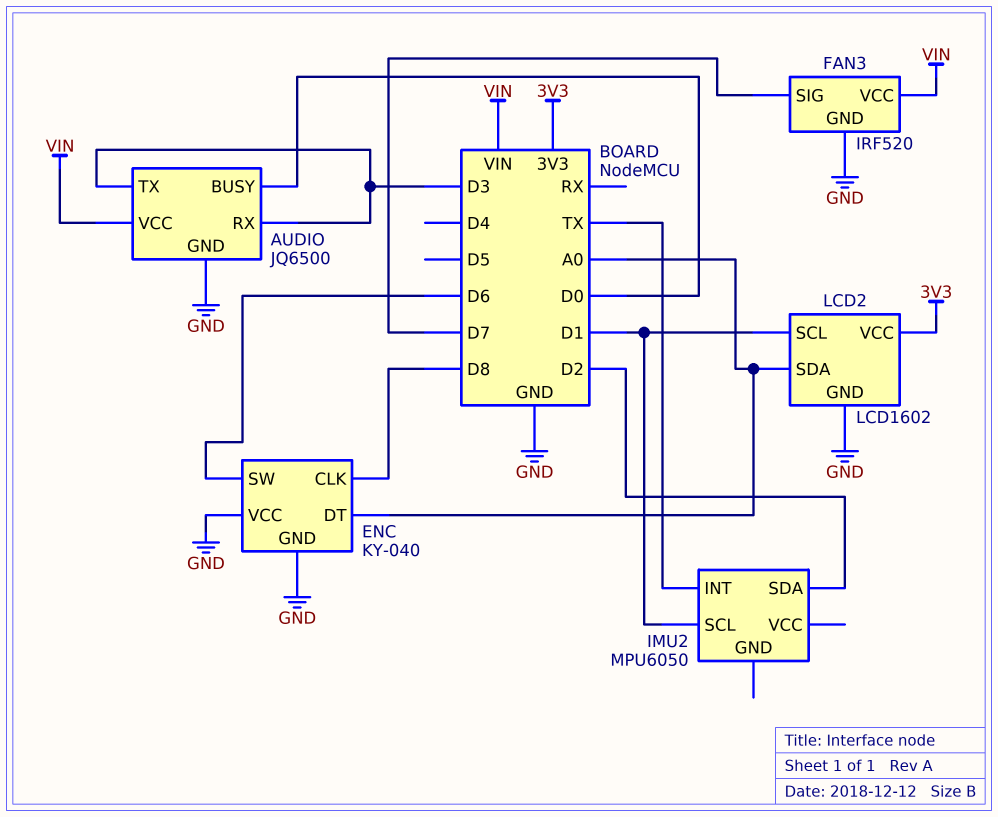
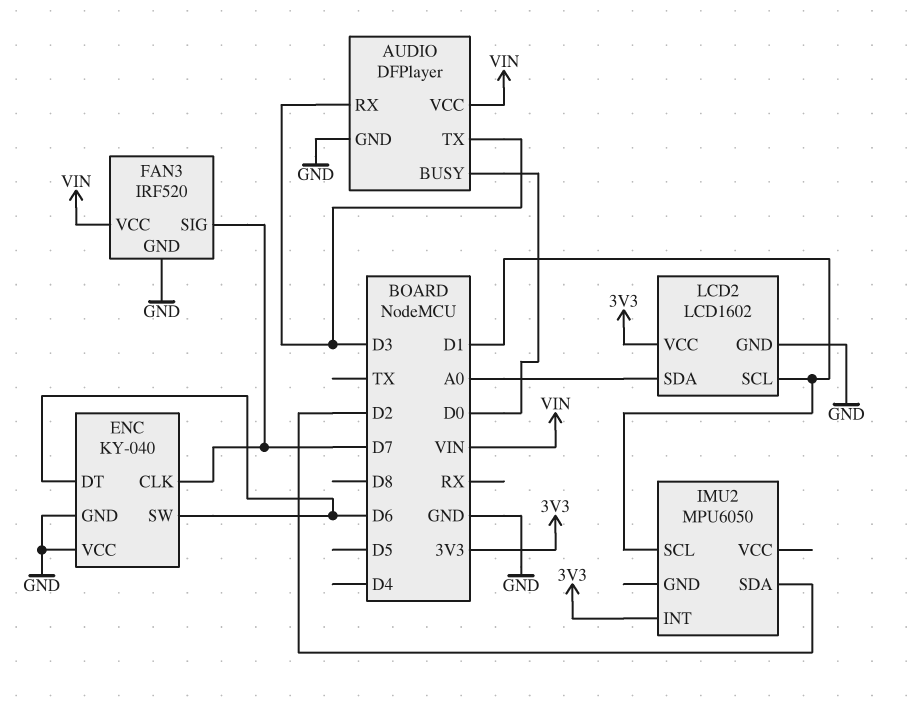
AUDIO: JQ6500 -> DFPlayer
ENC pin CLK: D8 -> D7
ENC pin DT: A0 -> D6
IMU2 pin INT: TX -> 3V3

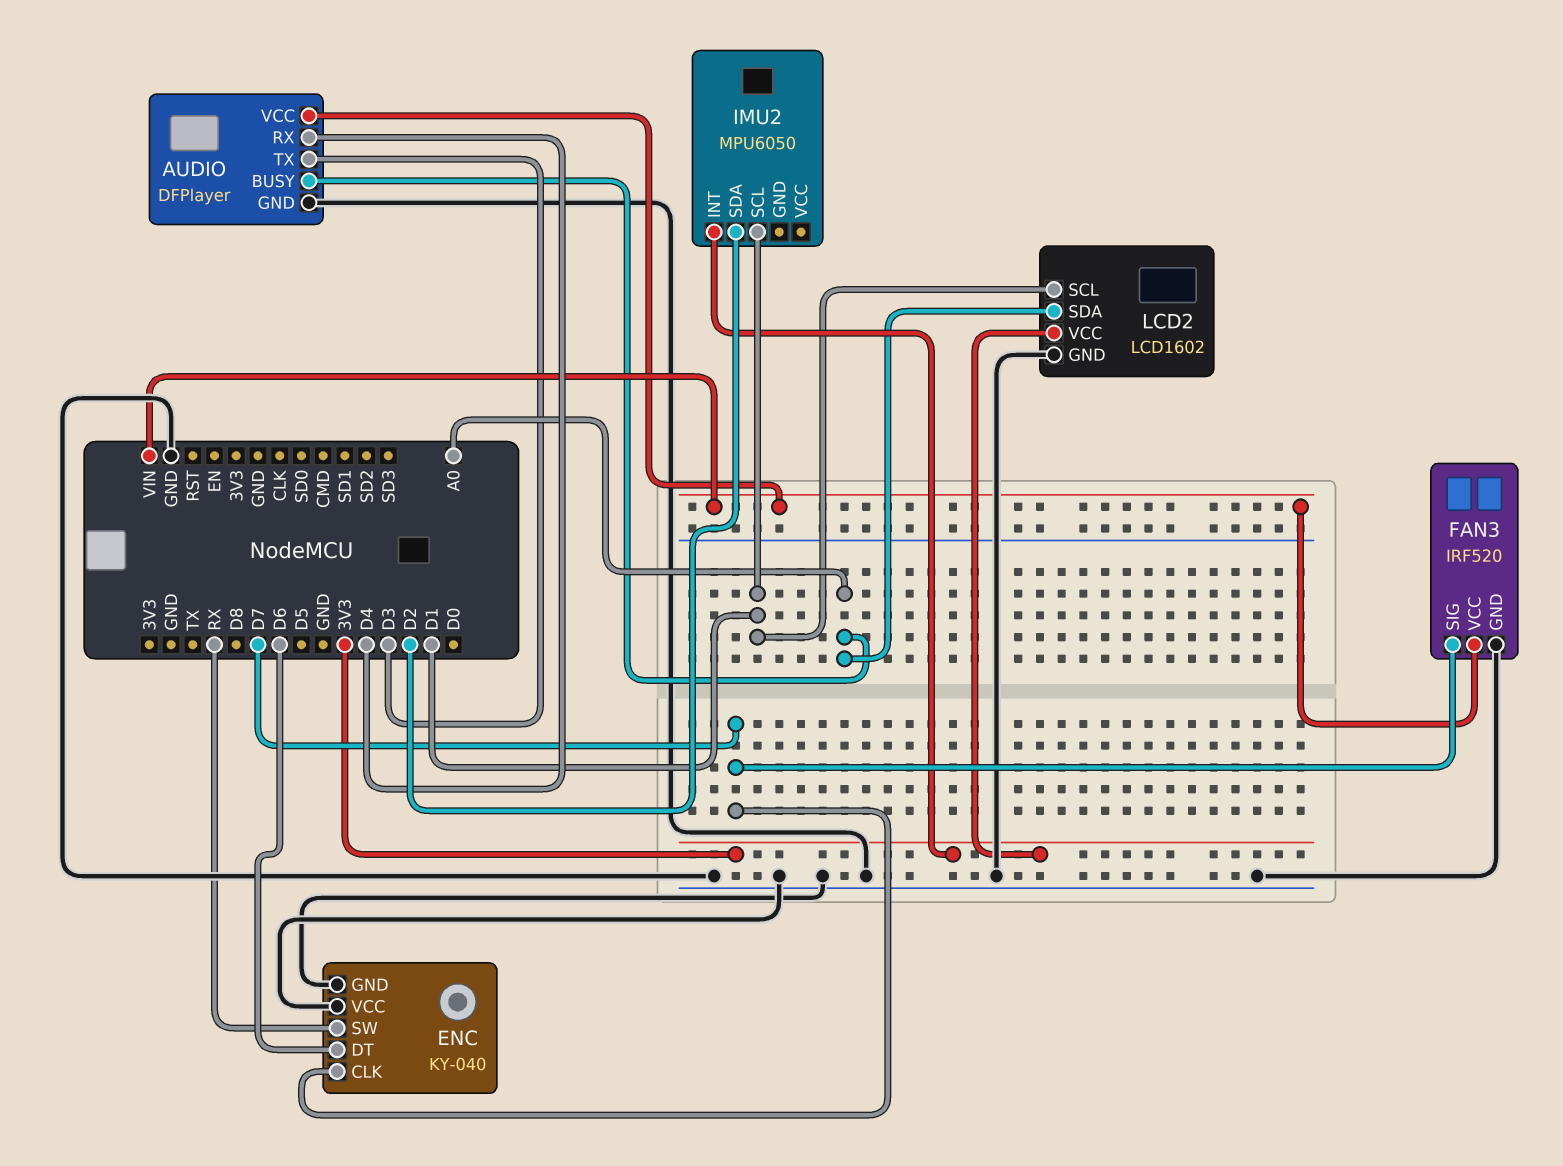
AUDIO pin BUSY: D0 -> A0
AUDIO pin RX: D3 -> D4
ENC pin SW: D6 -> RX

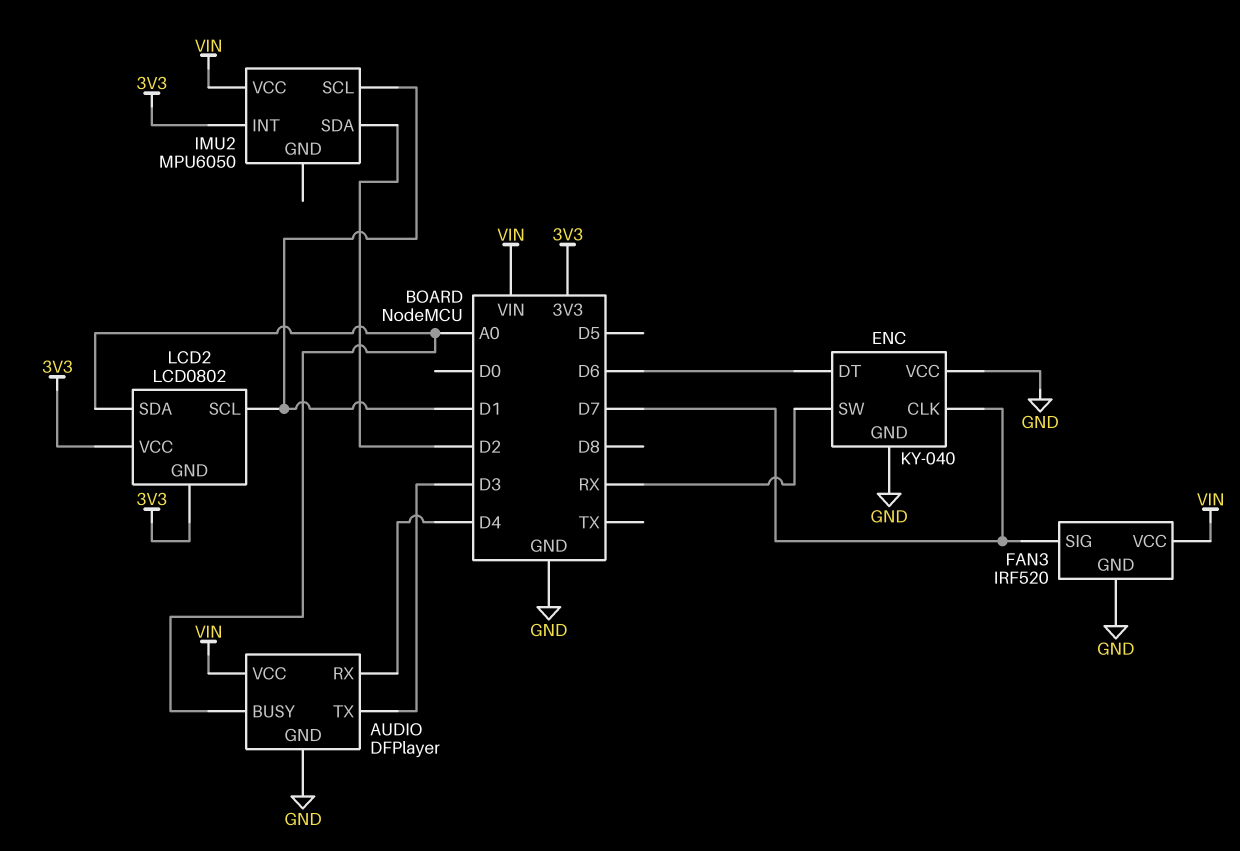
IMU2 pin VCC: none -> VIN
LCD2: LCD1602 -> LCD0802
LCD2 pin GND: GND -> 3V3

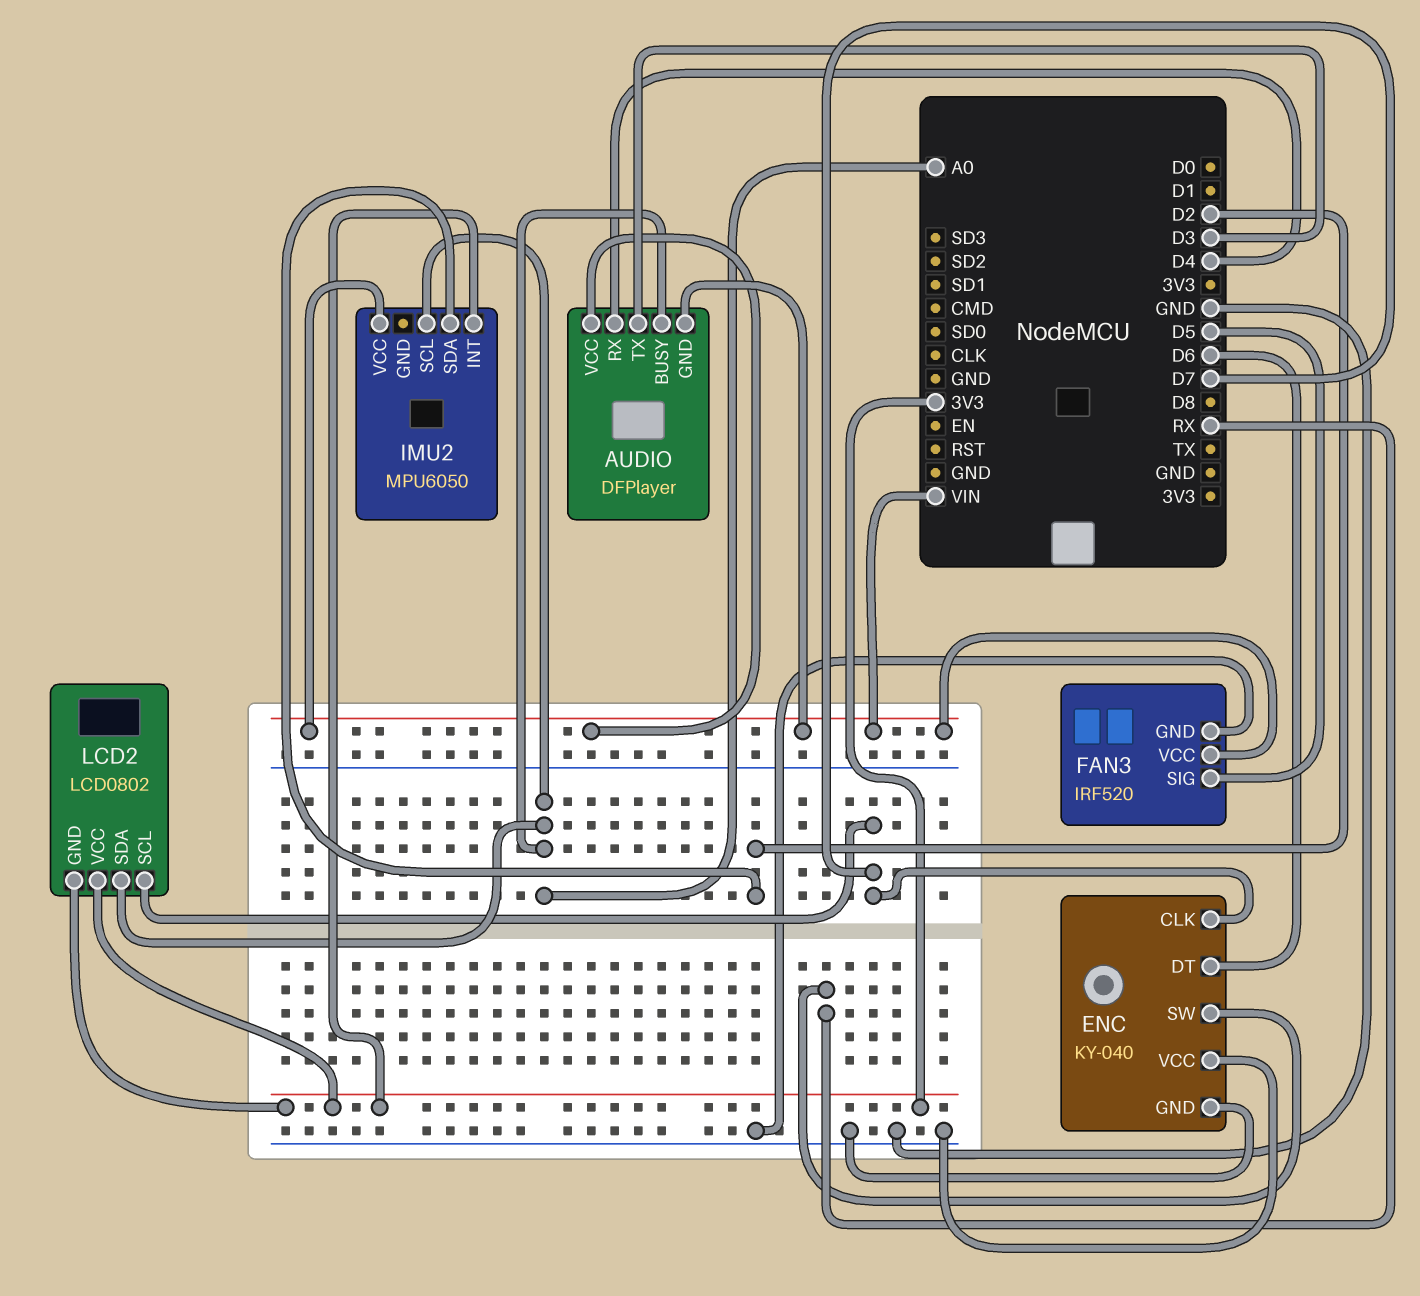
AUDIO pin GND: GND -> VIN
FAN3 pin SIG: D7 -> D5
IMU2 pin SCL: D1 -> A0
LCD2 pin SCL: D1 -> D7

